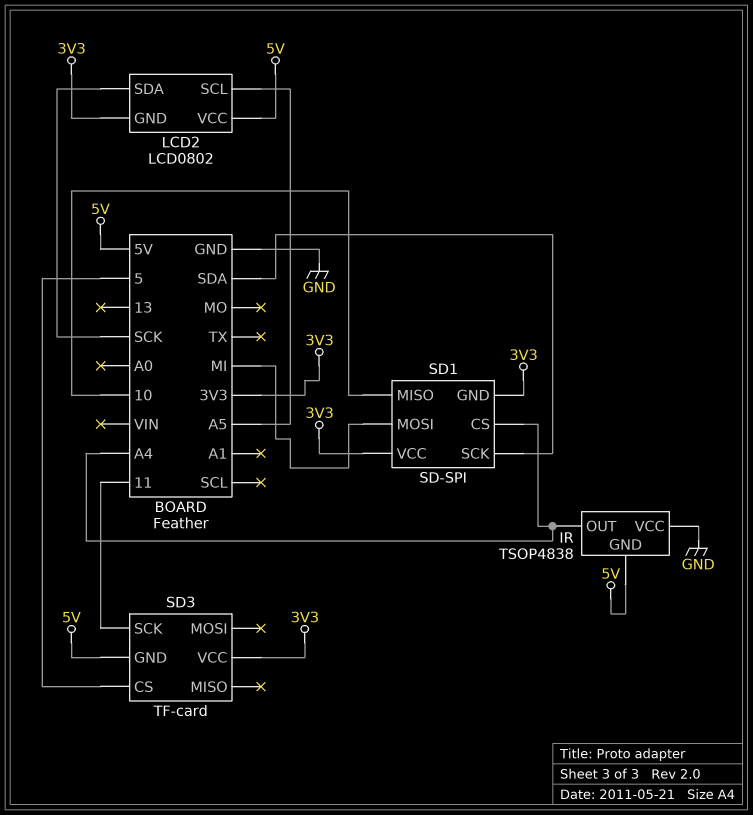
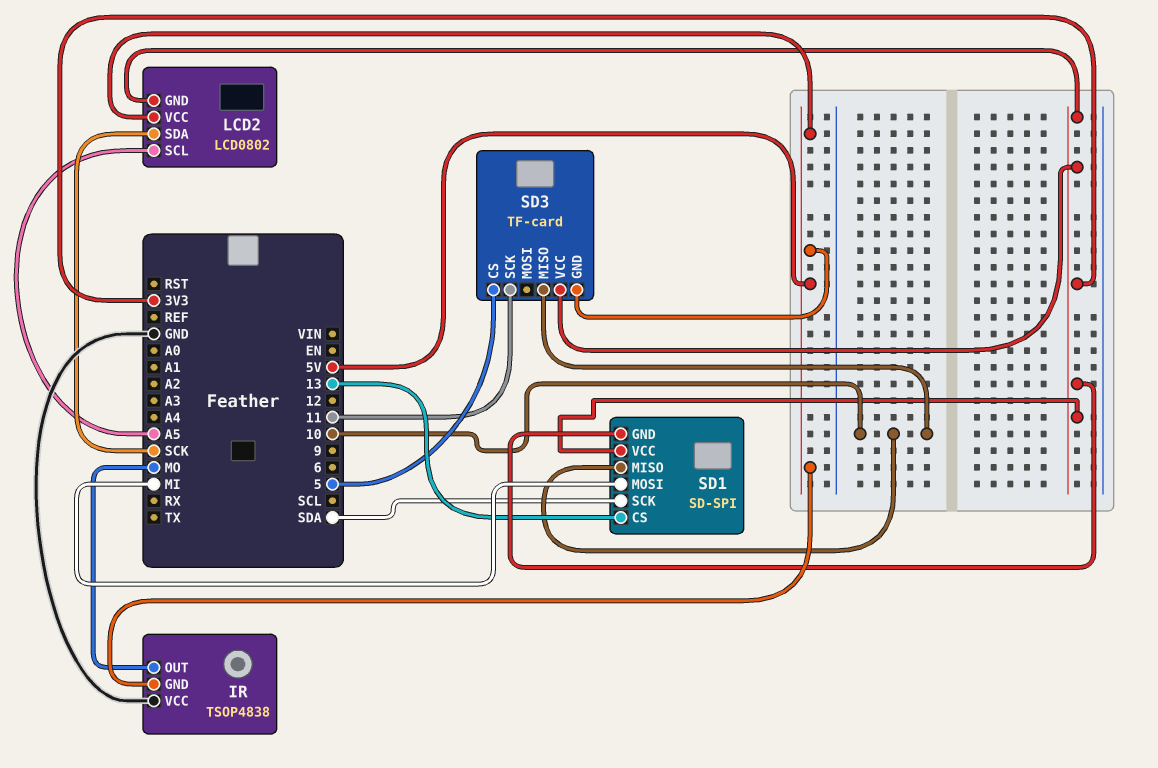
IR pin OUT: A4 -> MO
SD1 pin CS: A4 -> 13
SD3 pin MISO: none -> 10

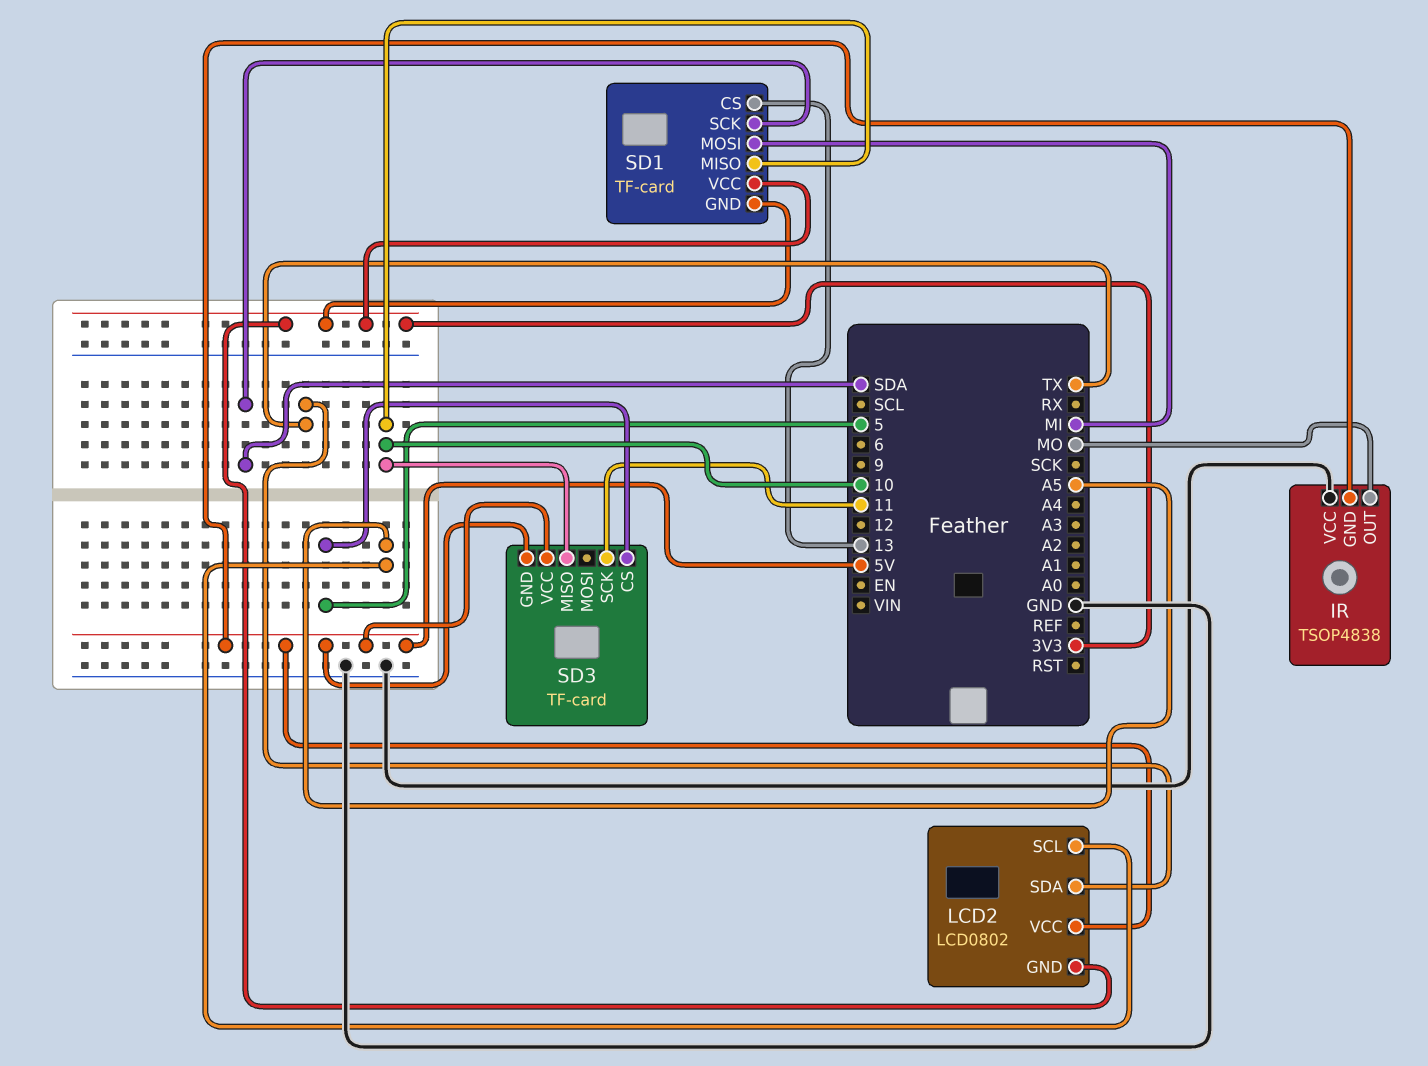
LCD2 pin SDA: SCK -> TX
SD1: SD-SPI -> TF-card
SD3 pin VCC: 3V3 -> 5V

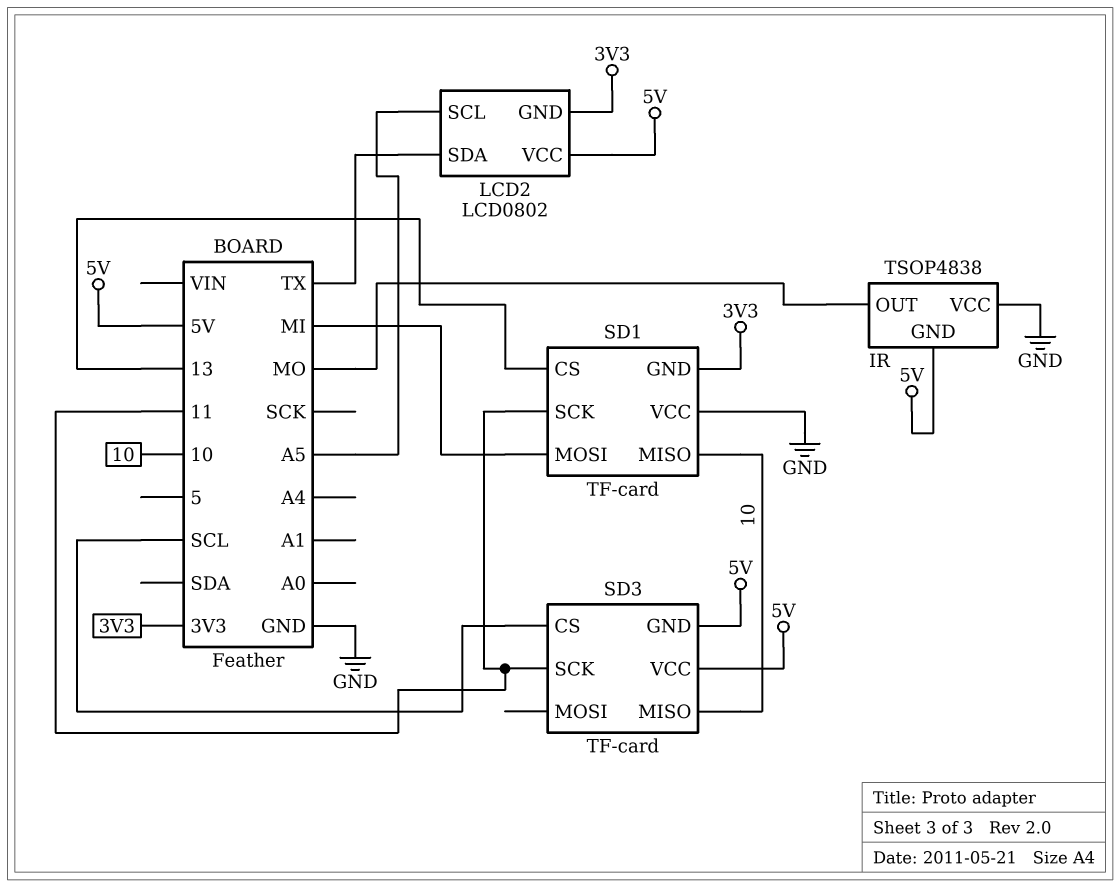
SD1 pin SCK: SDA -> 11
SD1 pin VCC: 3V3 -> GND
SD3 pin CS: 5 -> SCL

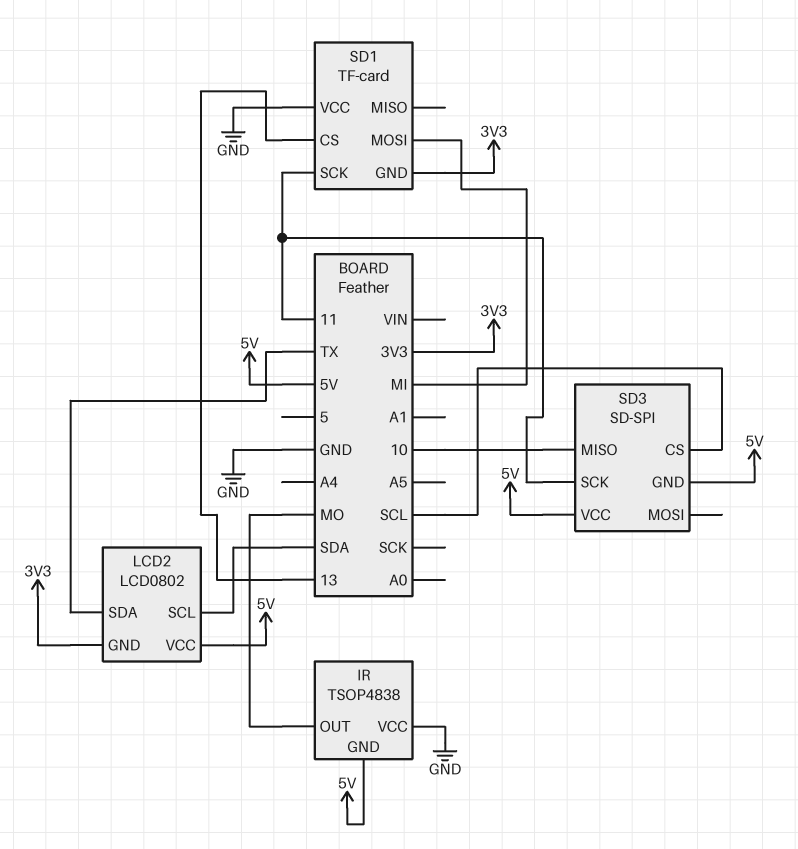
LCD2 pin SCL: A5 -> SDA
SD1 pin MISO: 10 -> none
SD3: TF-card -> SD-SPI

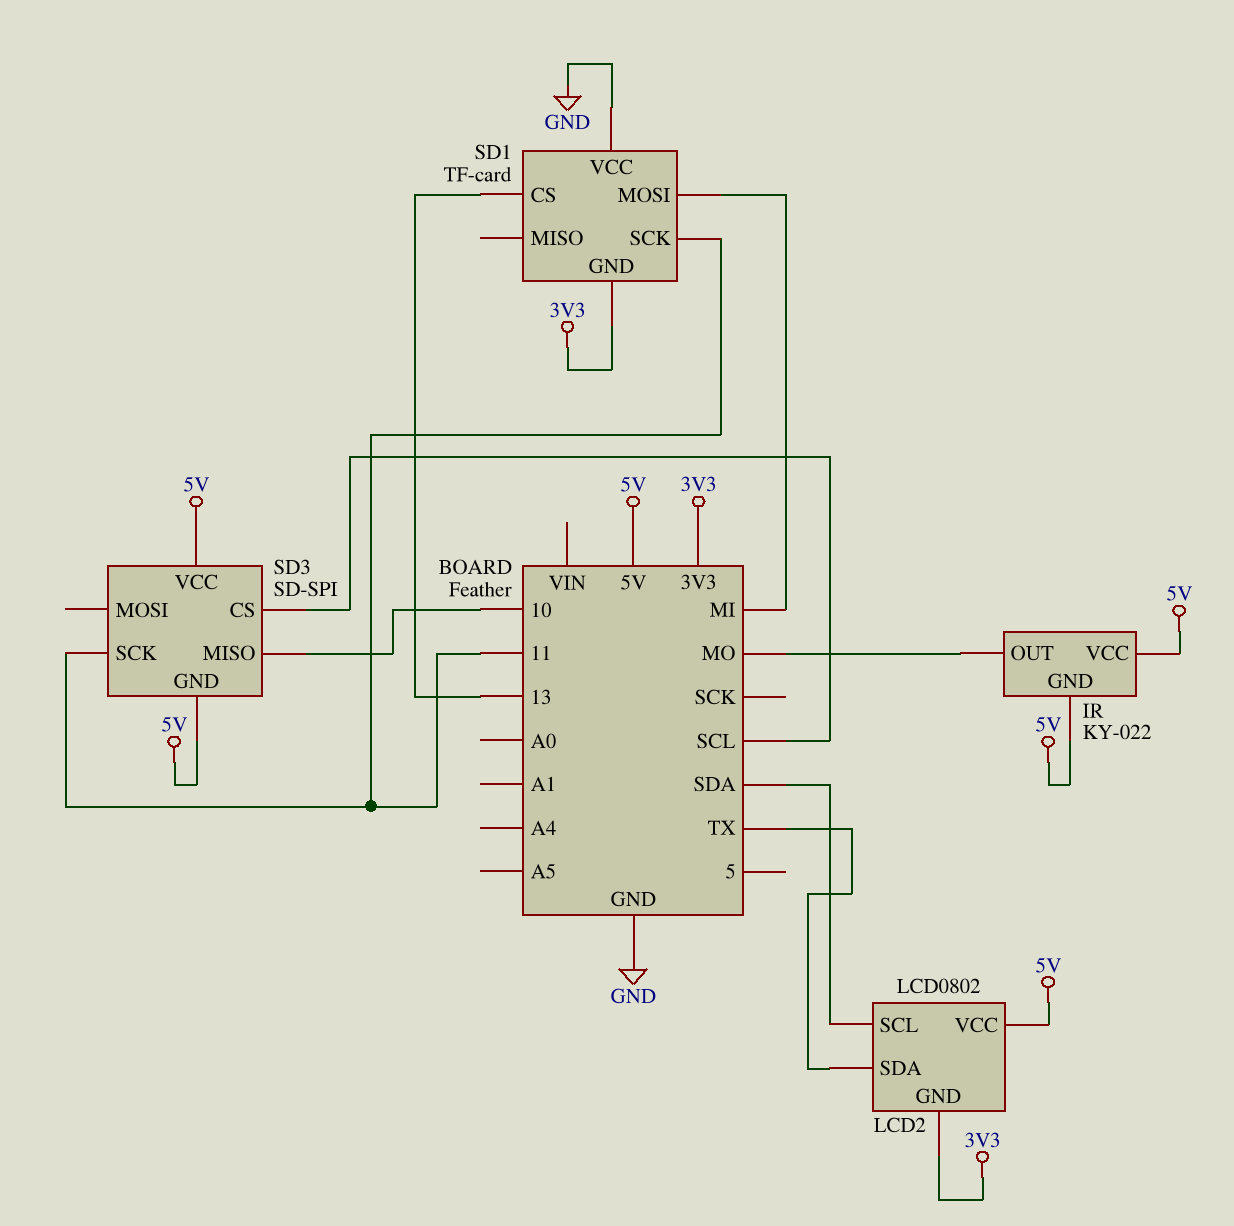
IR: TSOP4838 -> KY-022
IR pin VCC: GND -> 5V

